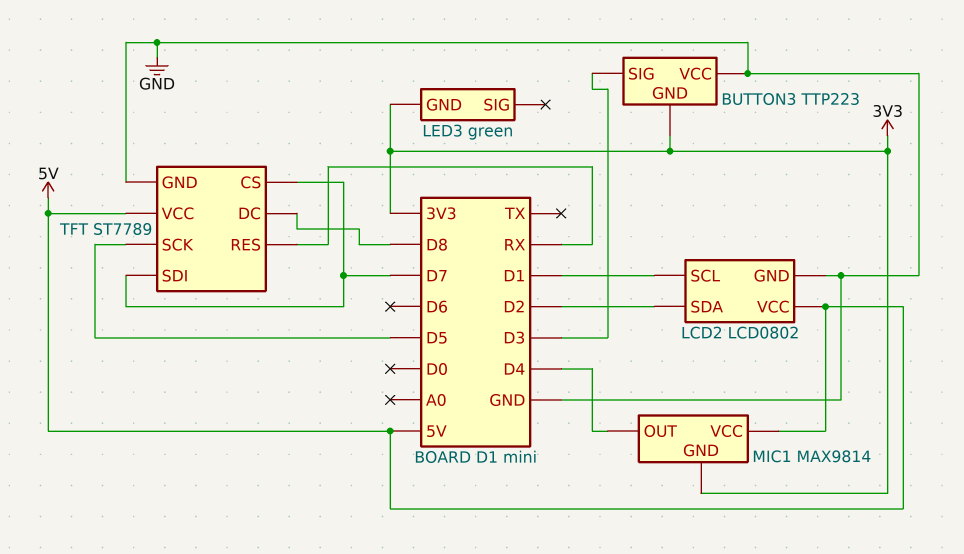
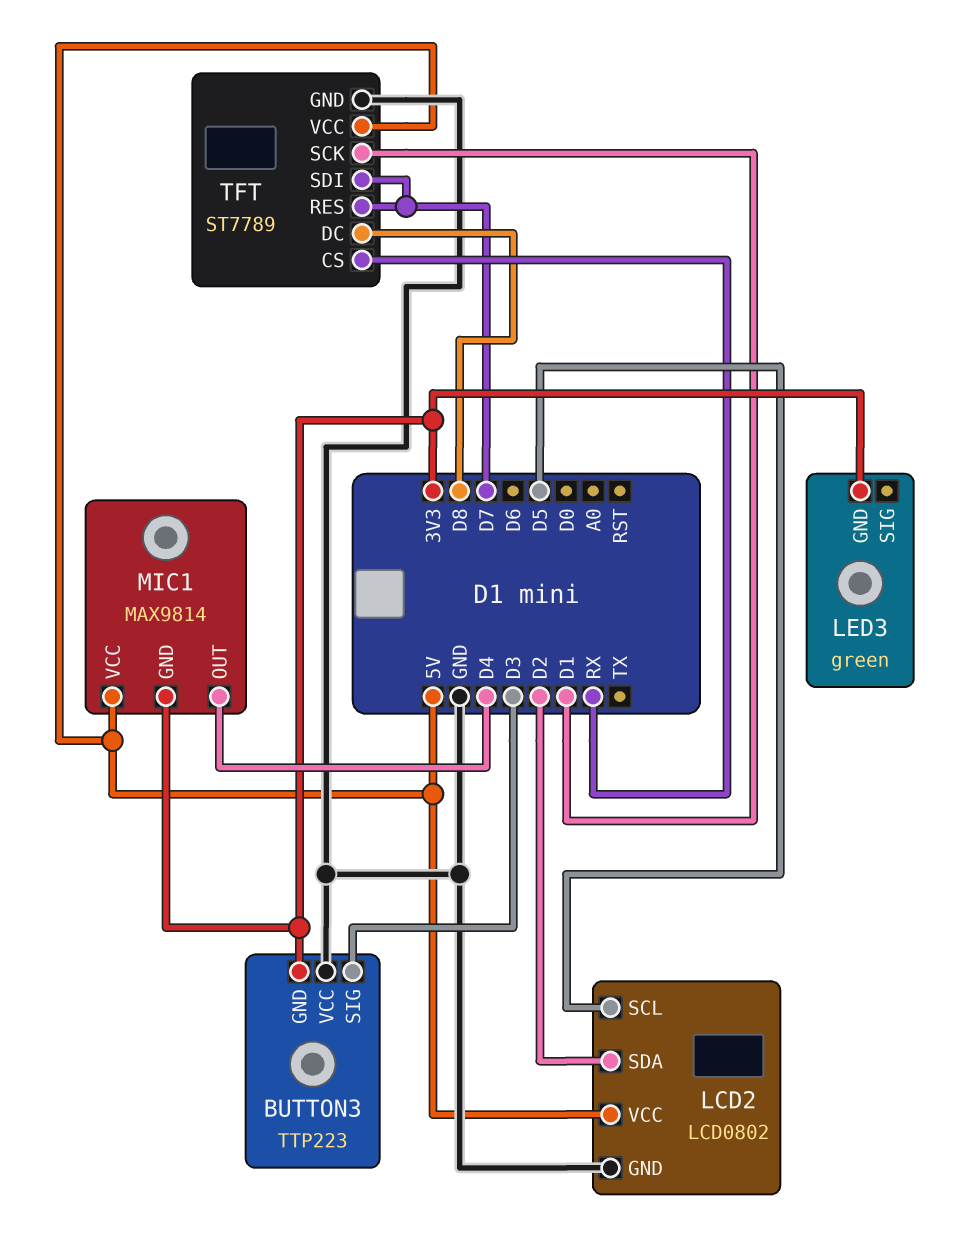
LCD2 pin SCL: D1 -> D5
TFT pin CS: D7 -> RX
TFT pin RES: RX -> D7
TFT pin SCK: D5 -> D1

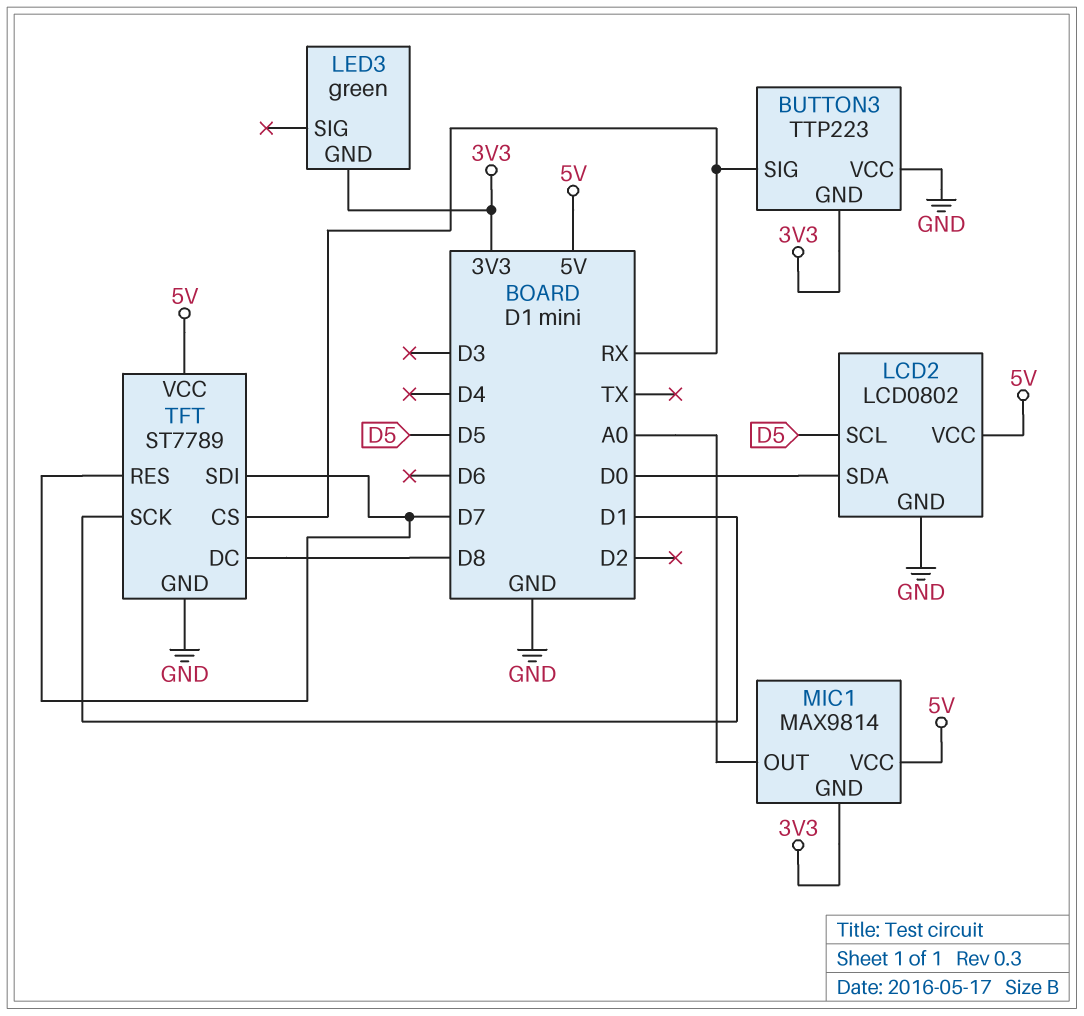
BUTTON3 pin SIG: D3 -> RX
LCD2 pin SDA: D2 -> D0
MIC1 pin OUT: D4 -> A0

